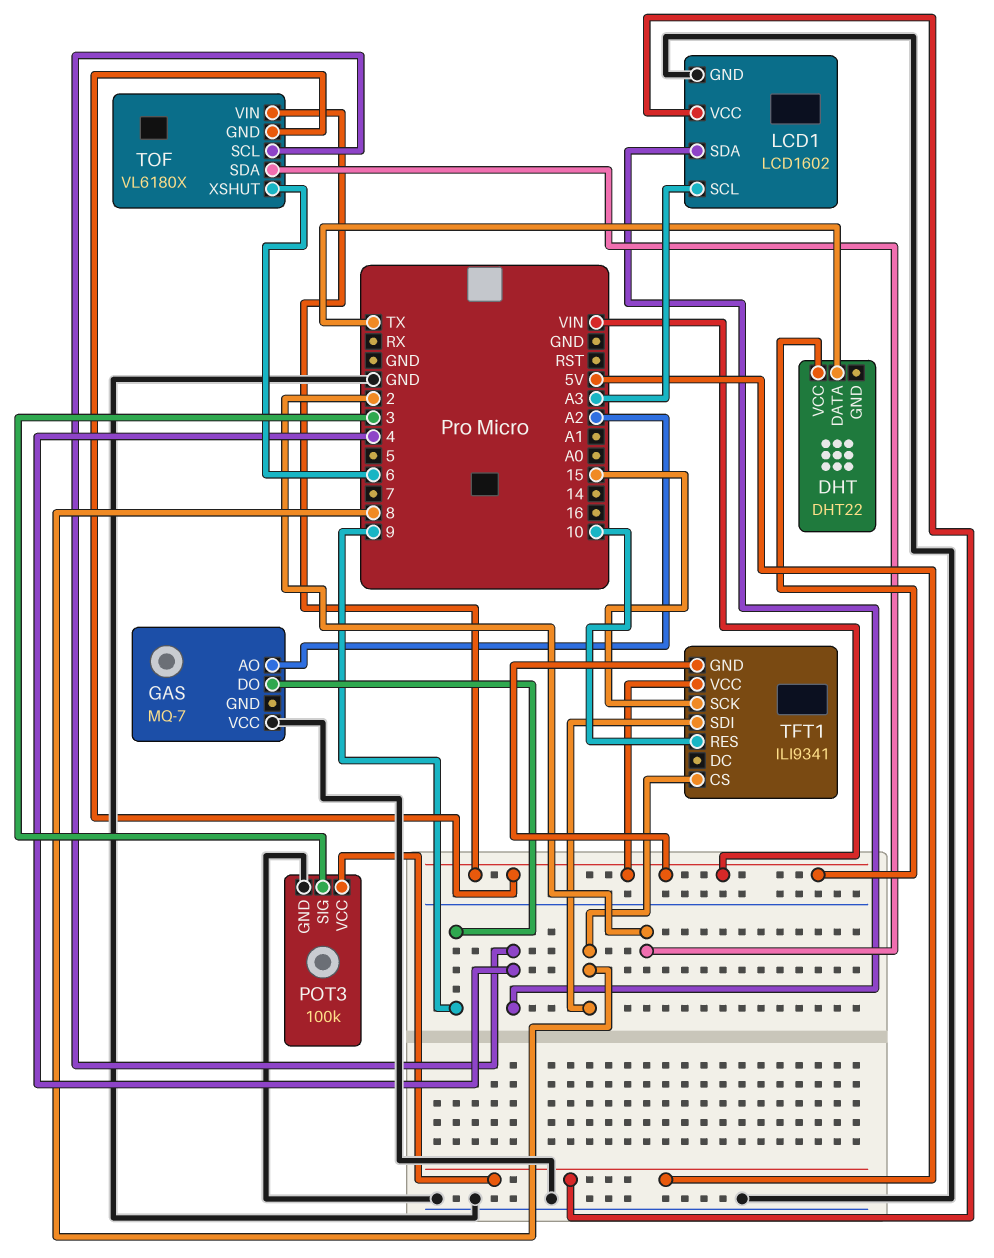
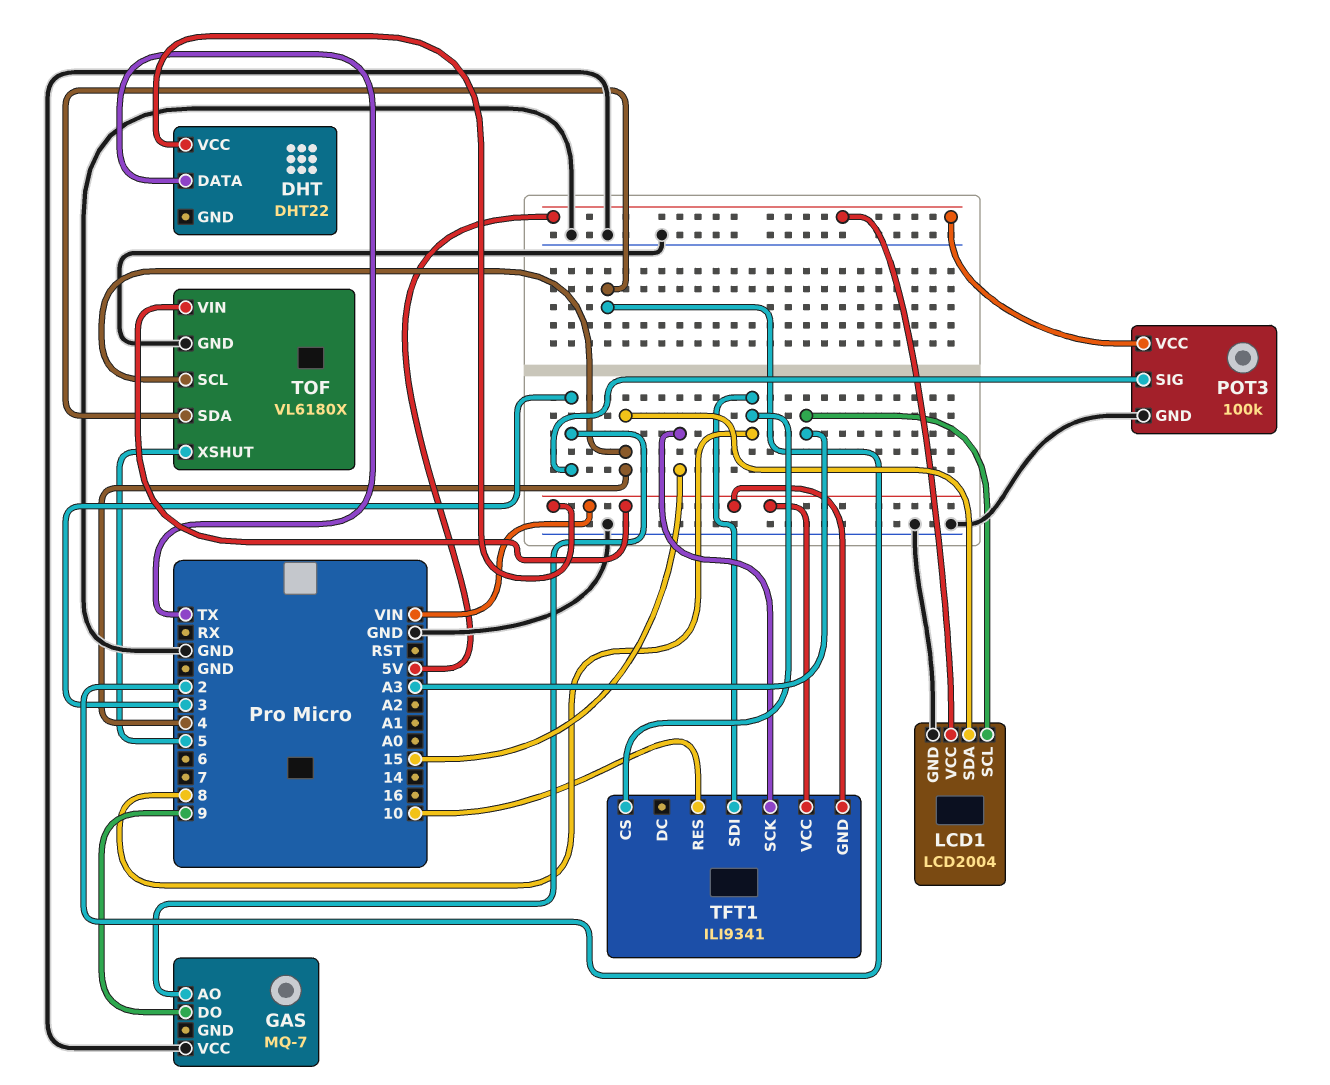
GAS pin AO: A2 -> 3
LCD1: LCD1602 -> LCD2004
TOF pin GND: VIN -> GND
TOF pin XSHUT: 6 -> 5

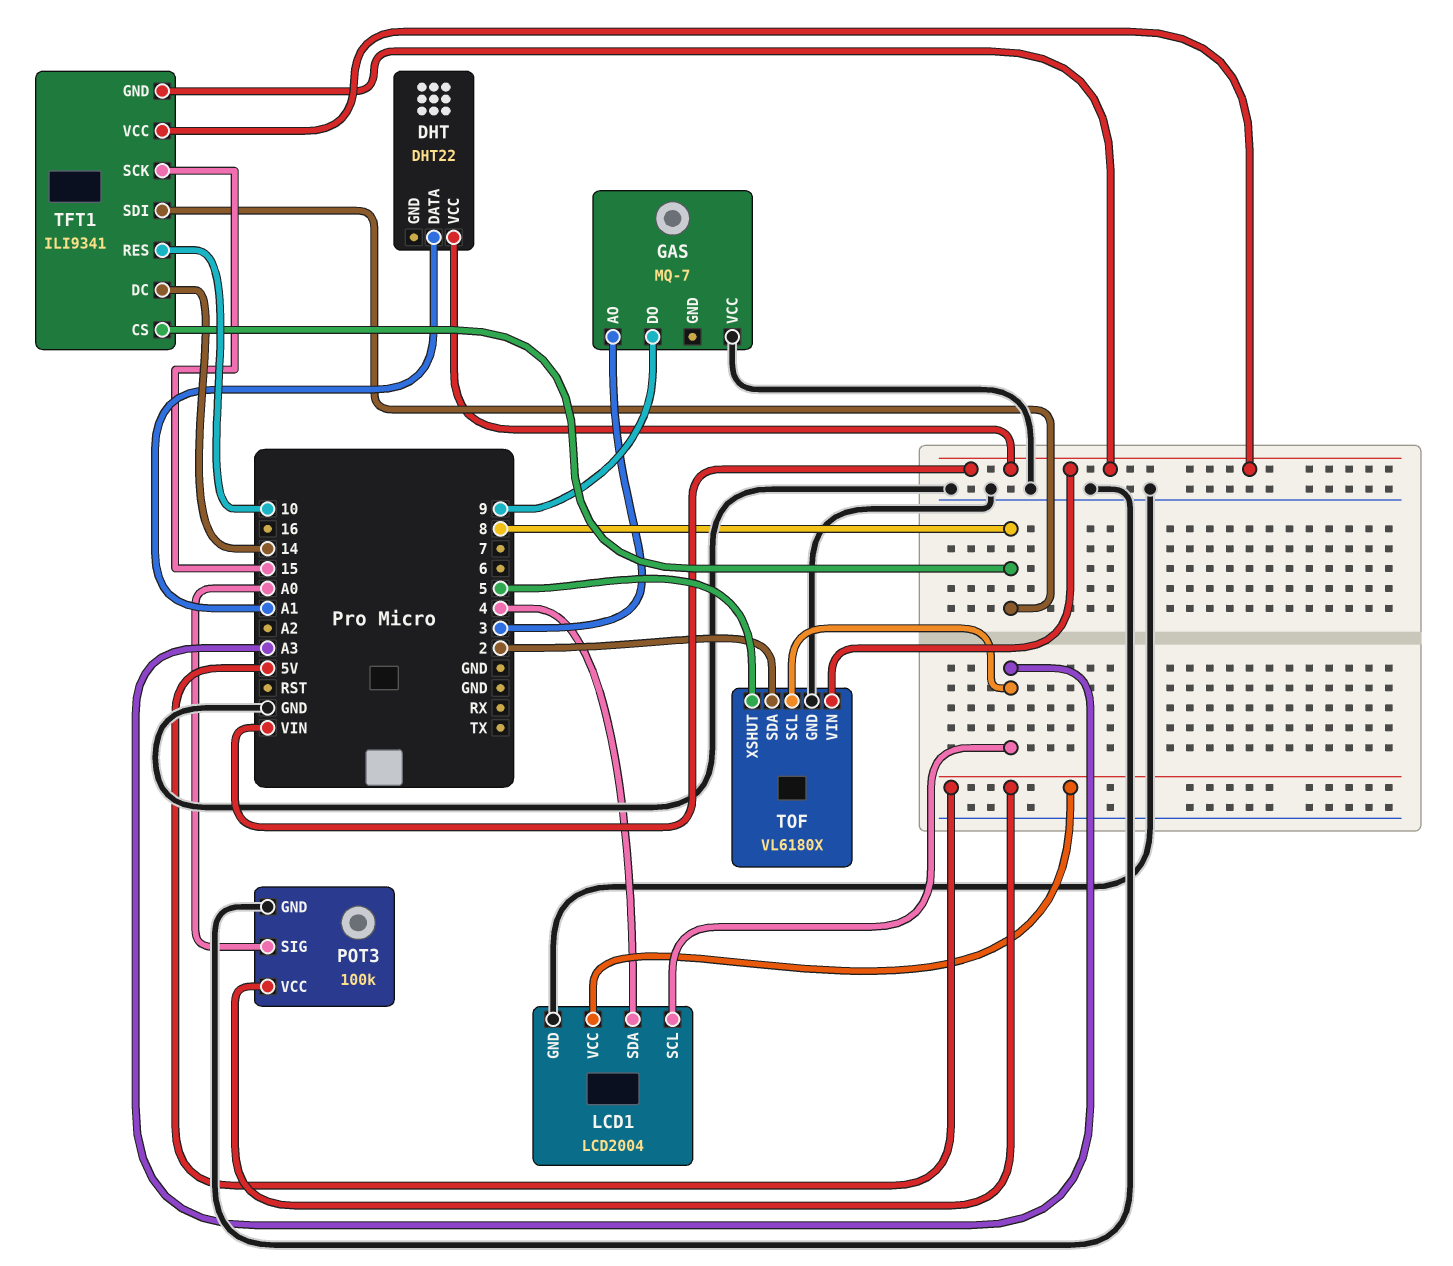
DHT pin DATA: TX -> A1
POT3 pin SIG: 3 -> A0
TFT1 pin DC: none -> 14
TOF pin SCL: 4 -> A3

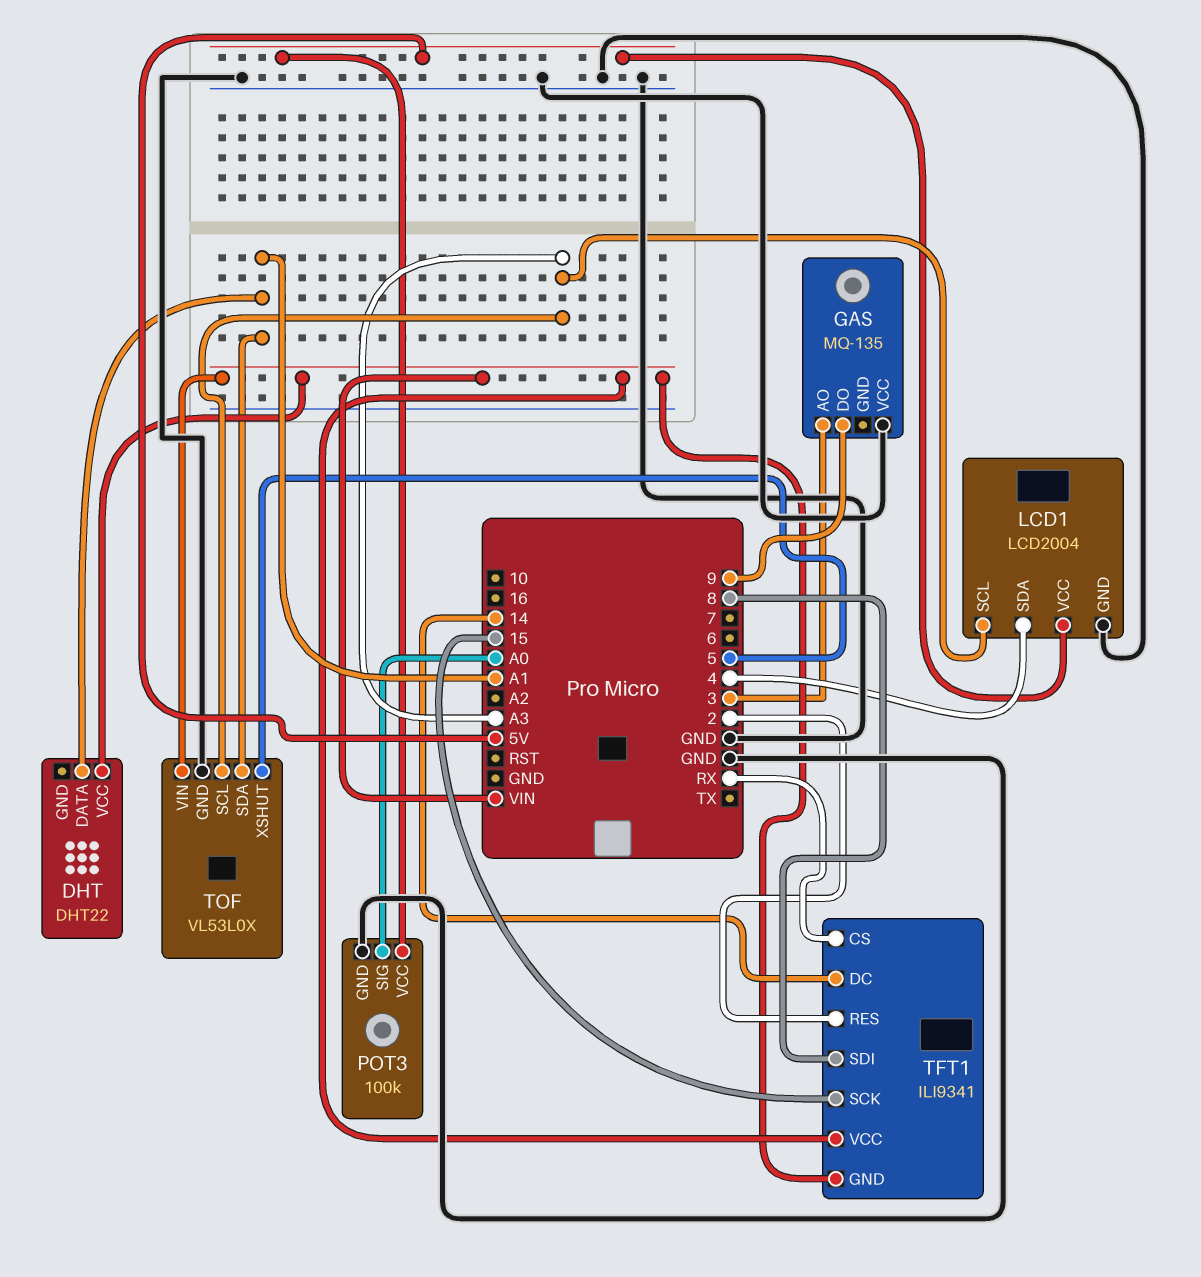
GAS: MQ-7 -> MQ-135
TFT1 pin CS: 8 -> RX
TFT1 pin RES: 10 -> 2
TOF: VL6180X -> VL53L0X
TOF pin SDA: 2 -> A1

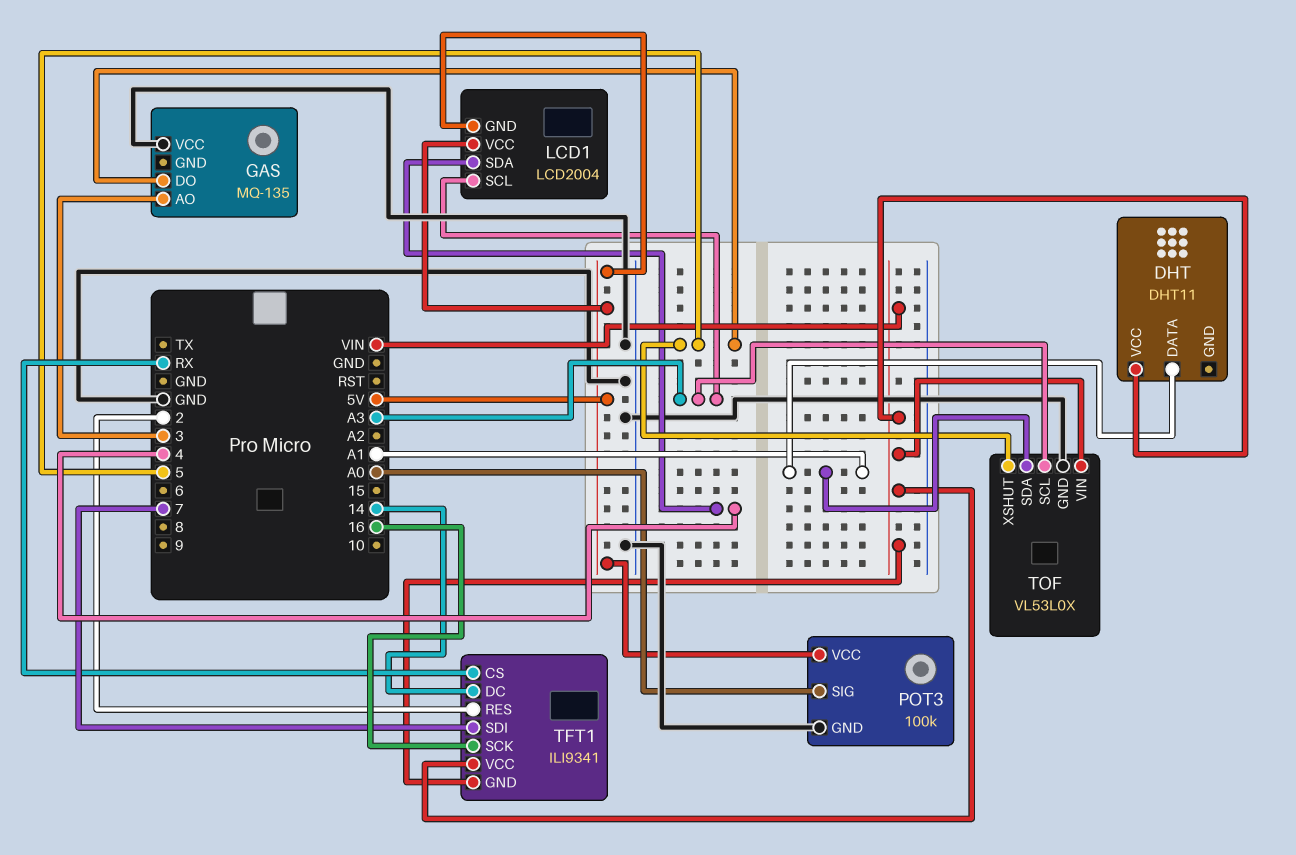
DHT: DHT22 -> DHT11
GAS pin DO: 9 -> 5
LCD1 pin GND: GND -> 5V
TFT1 pin SCK: 15 -> 16
TFT1 pin SDI: 8 -> 7

